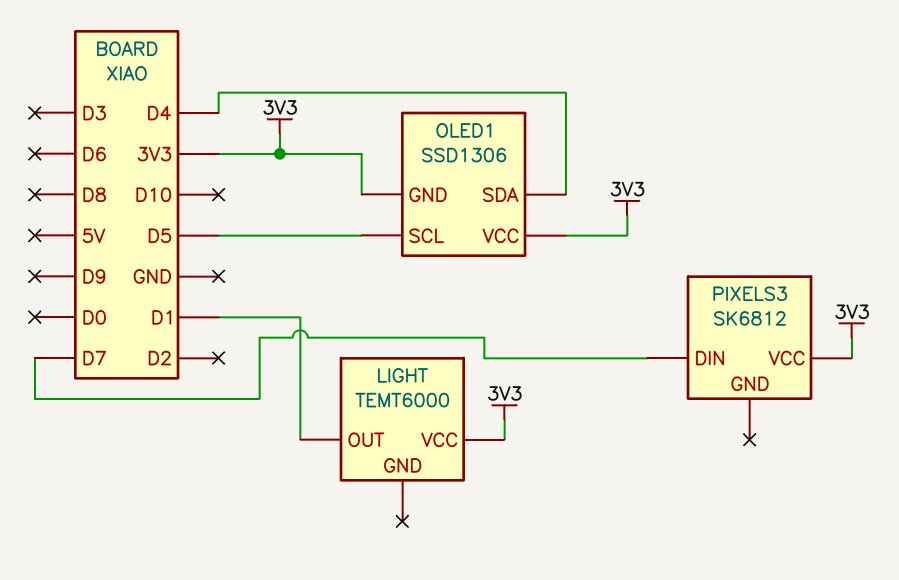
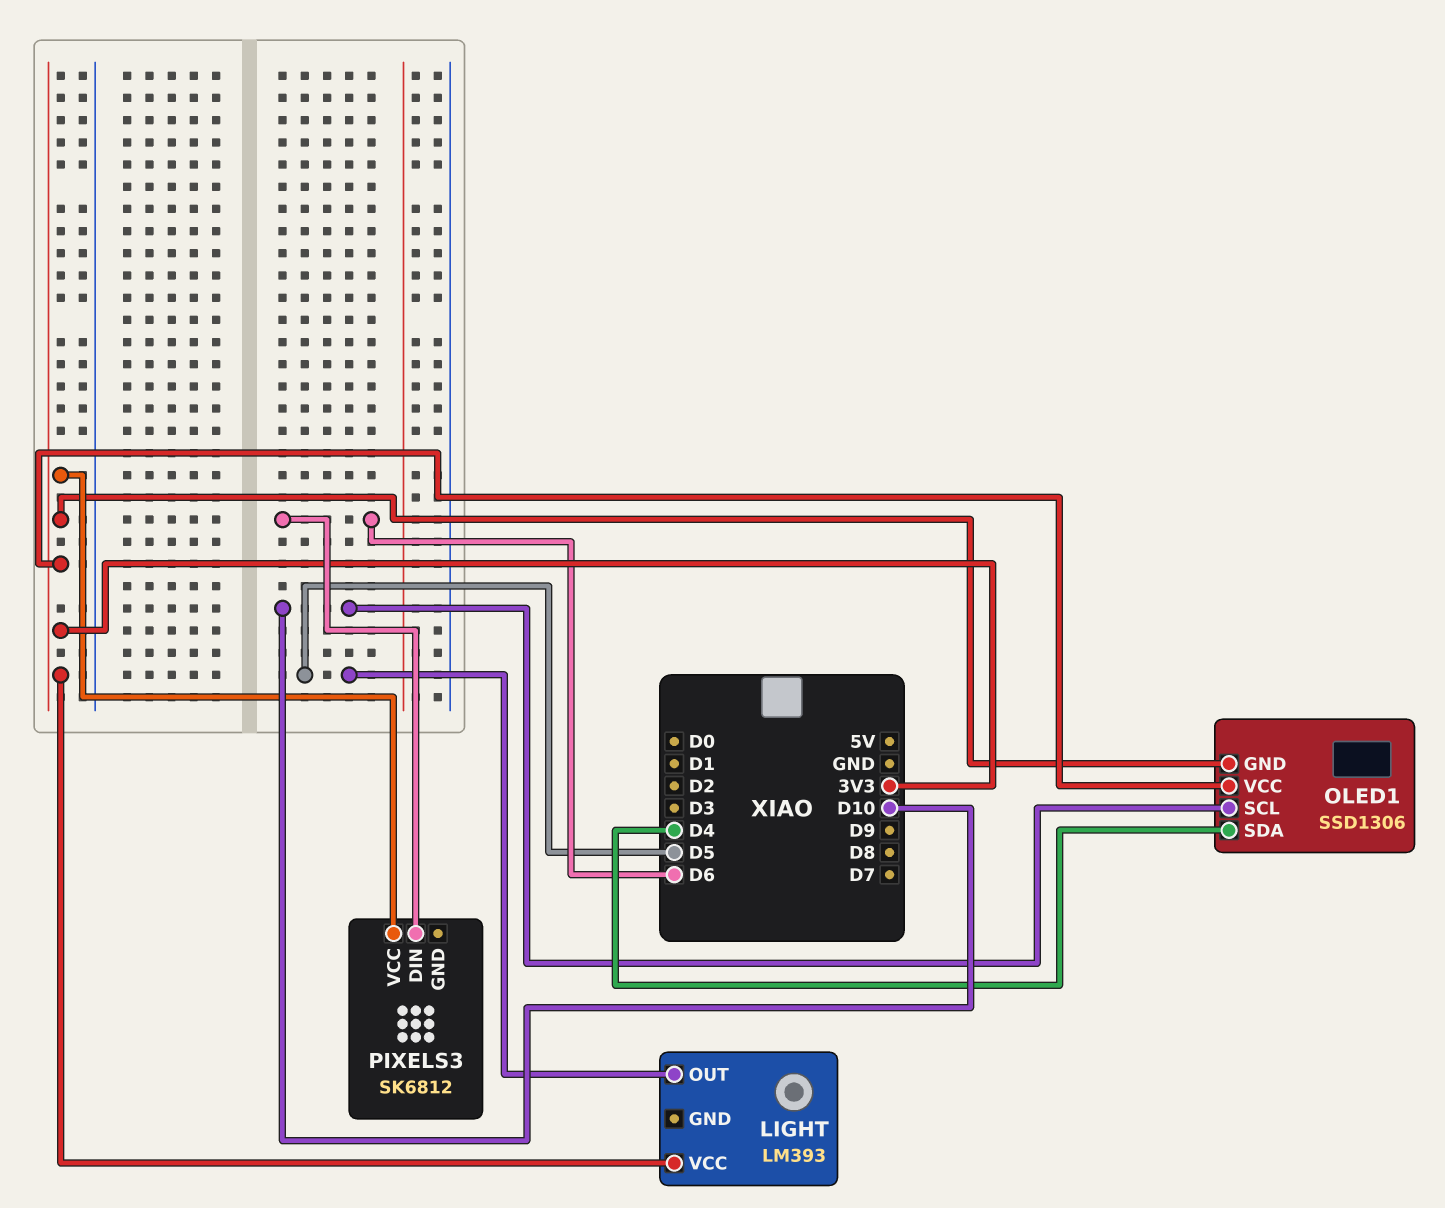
LIGHT: TEMT6000 -> LM393
LIGHT pin OUT: D1 -> D5
OLED1 pin SCL: D5 -> D10
PIXELS3 pin DIN: D7 -> D6

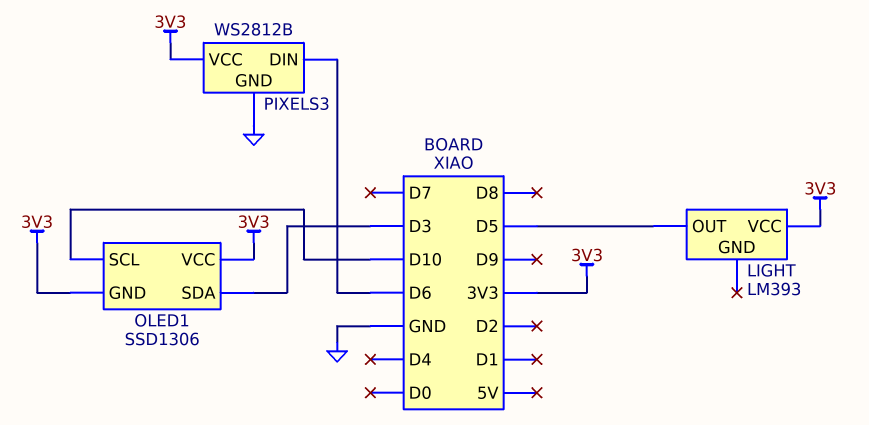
OLED1 pin SDA: D4 -> D3
PIXELS3: SK6812 -> WS2812B
PIXELS3 pin GND: none -> GND

